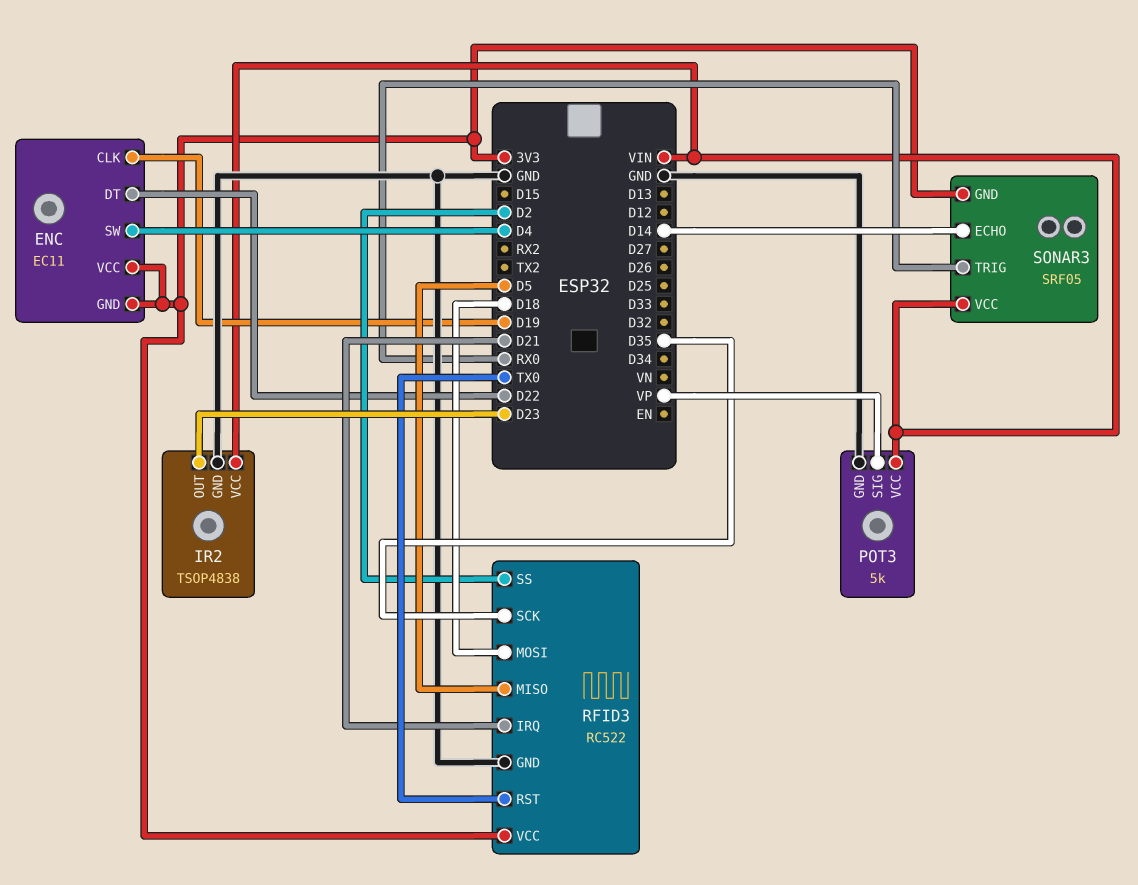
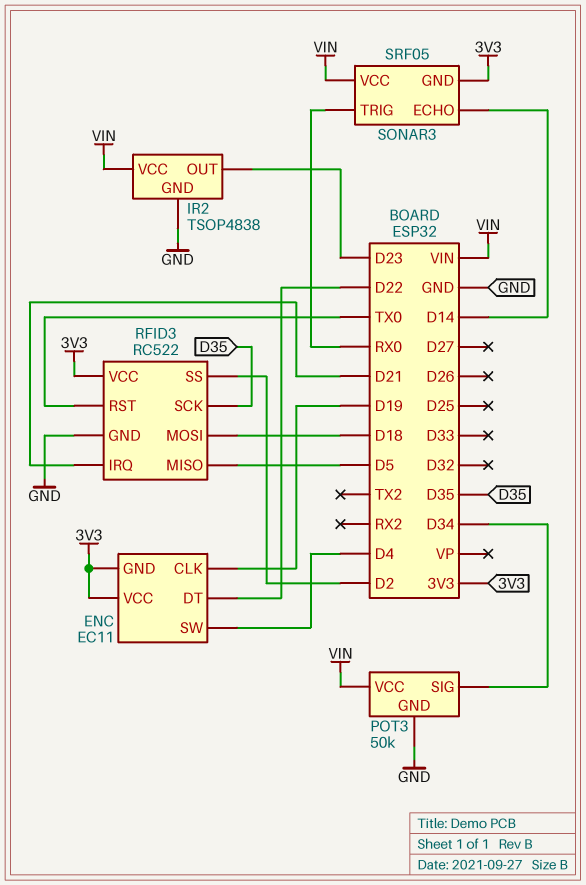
POT3: 5k -> 50k
POT3 pin SIG: VP -> D34

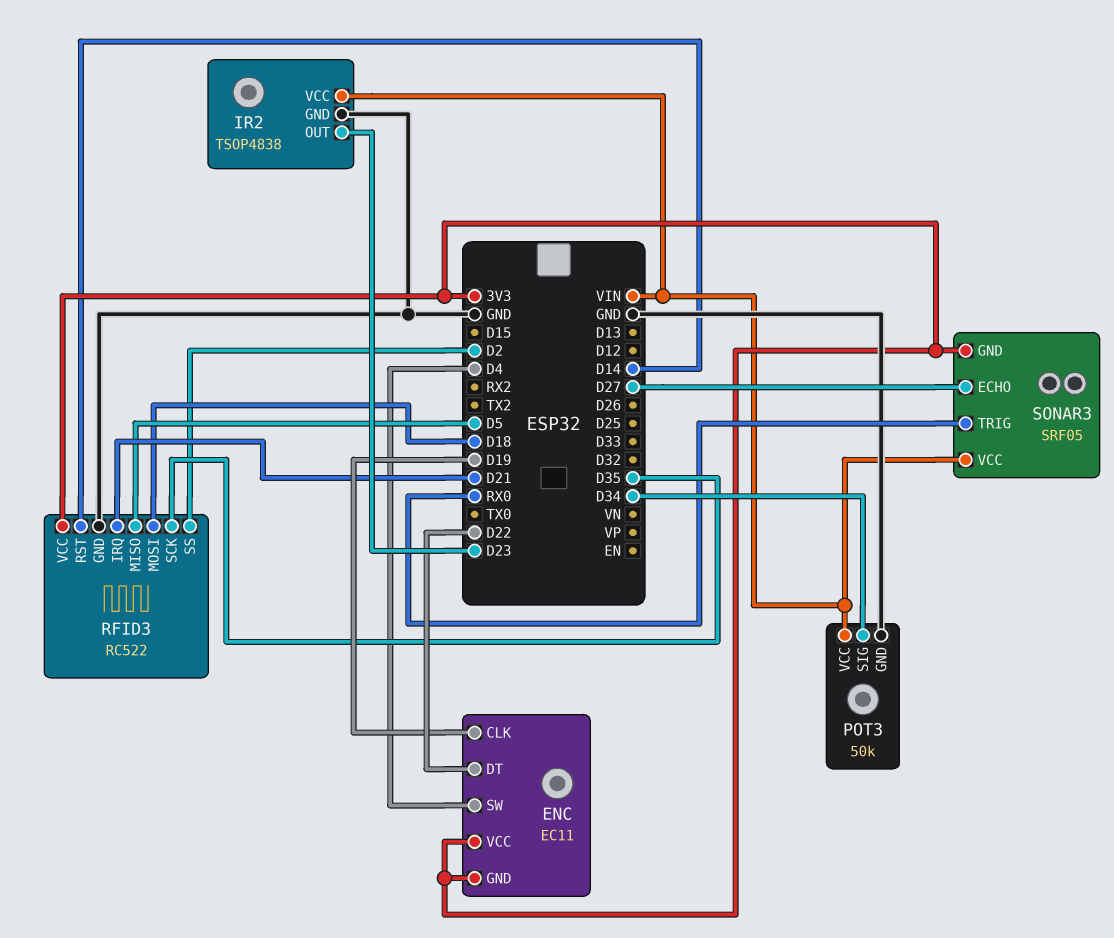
RFID3 pin RST: TX0 -> D14
SONAR3 pin ECHO: D14 -> D27

